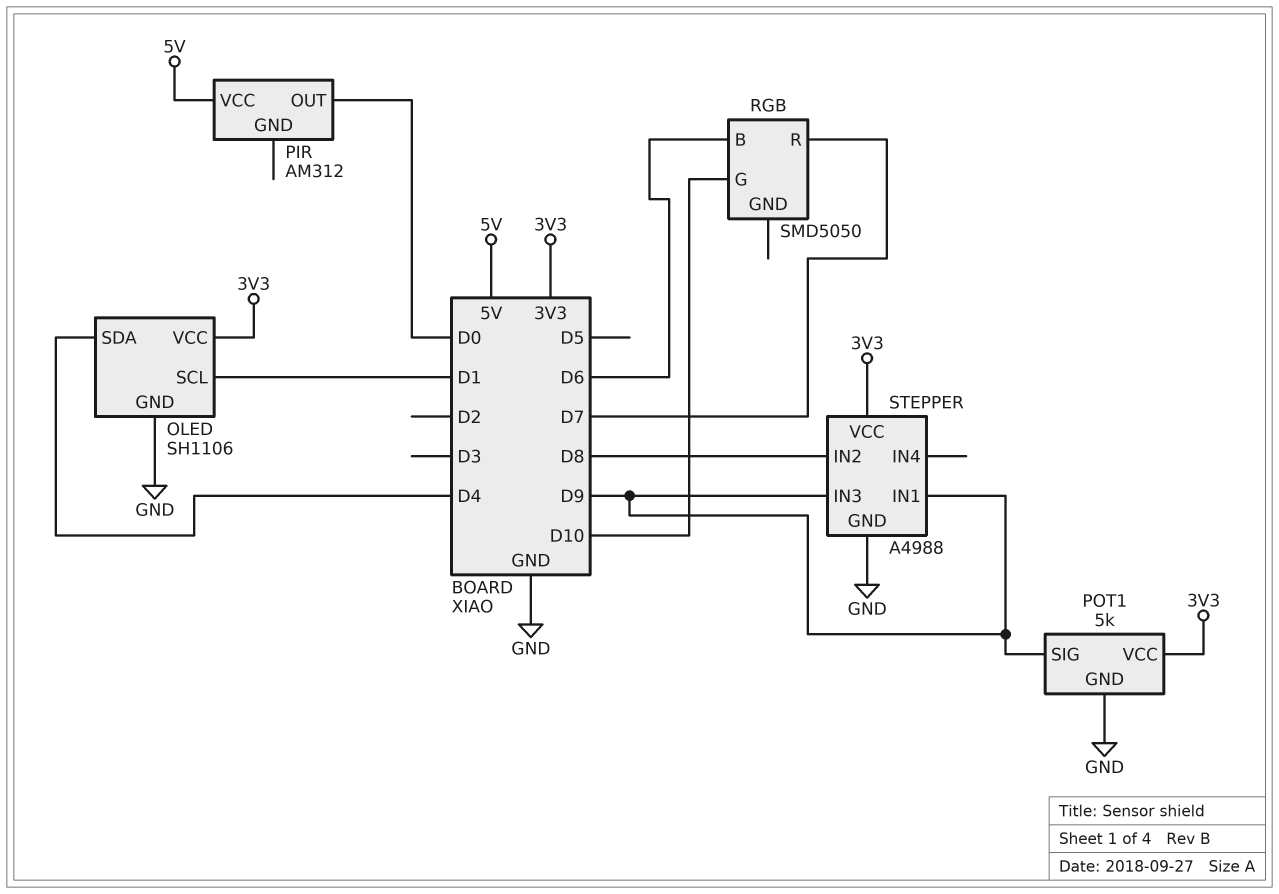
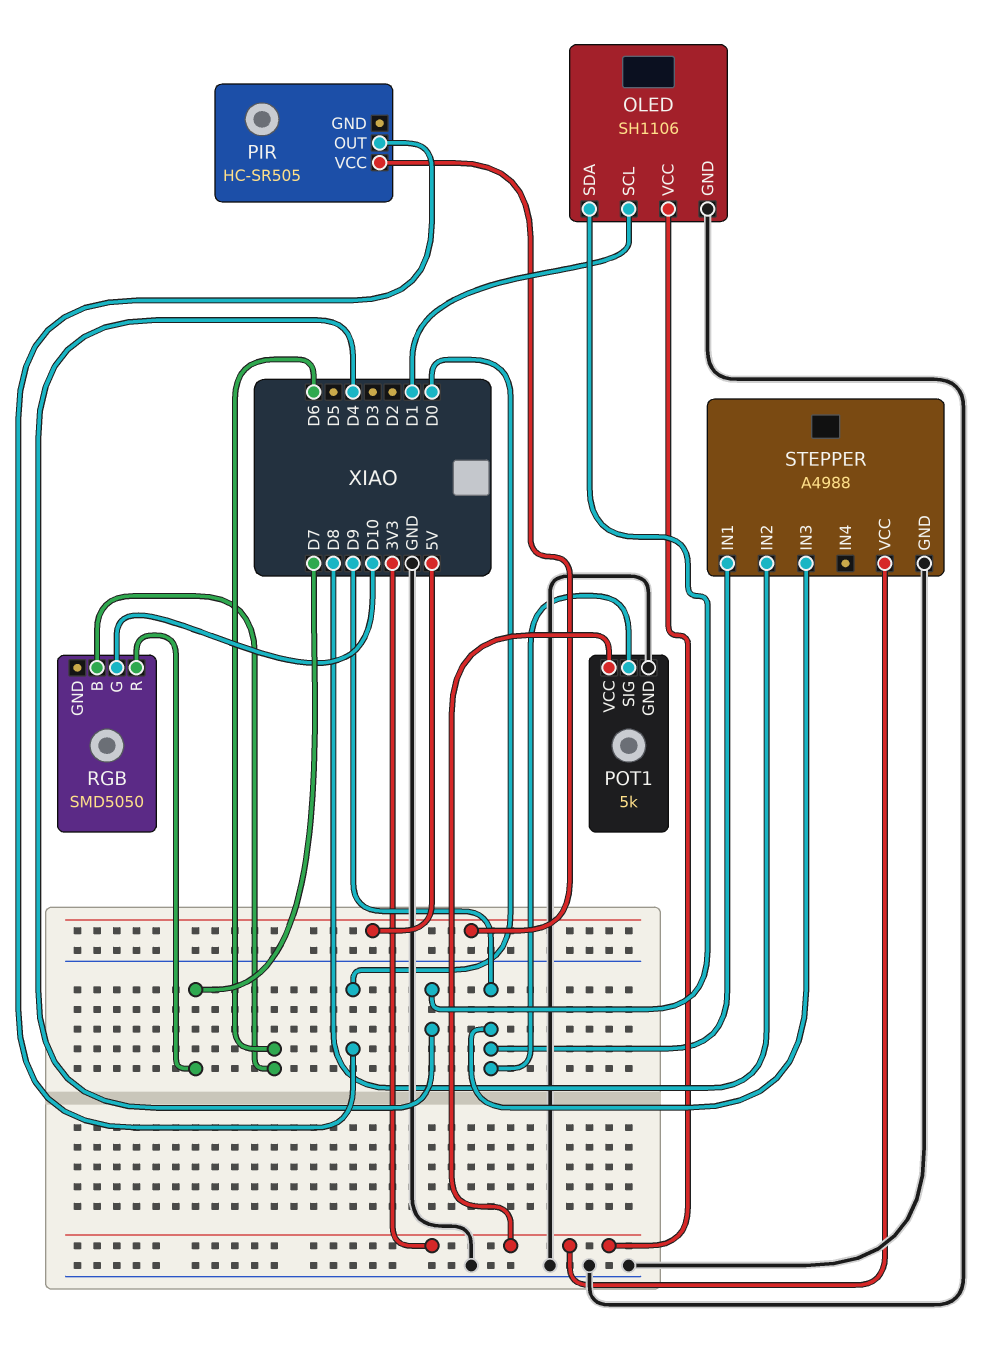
PIR: AM312 -> HC-SR505

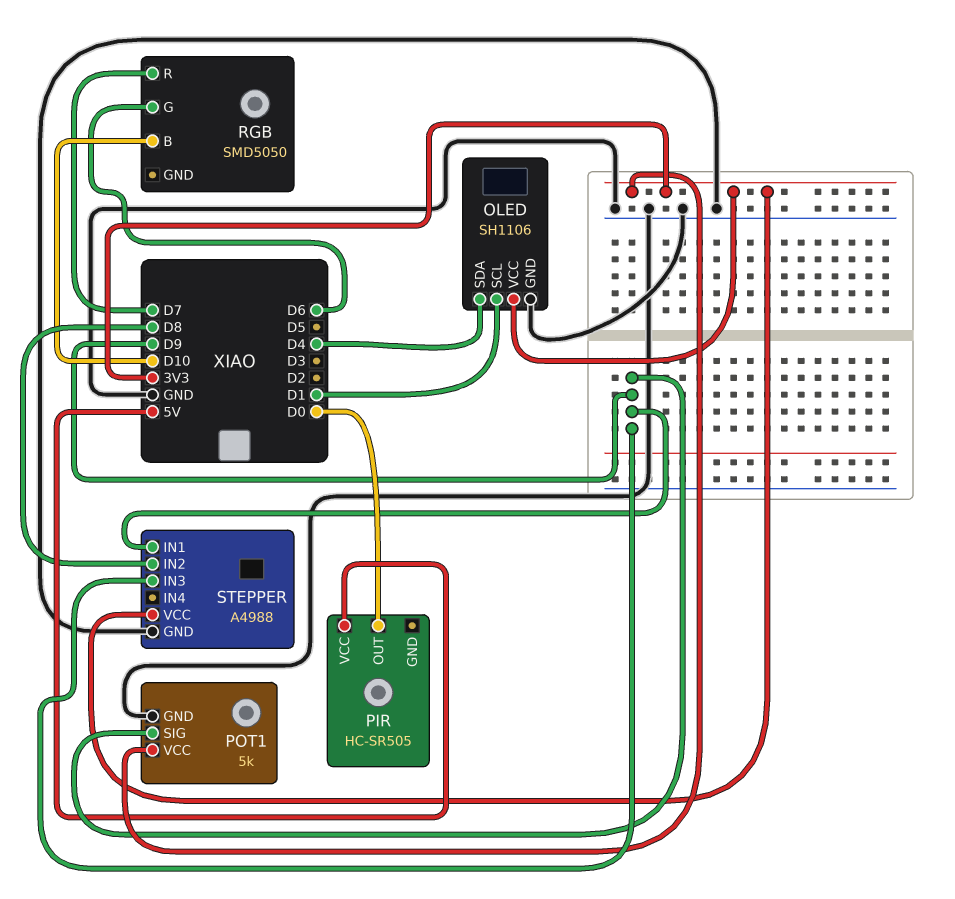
RGB pin B: D6 -> D10
RGB pin G: D10 -> D6

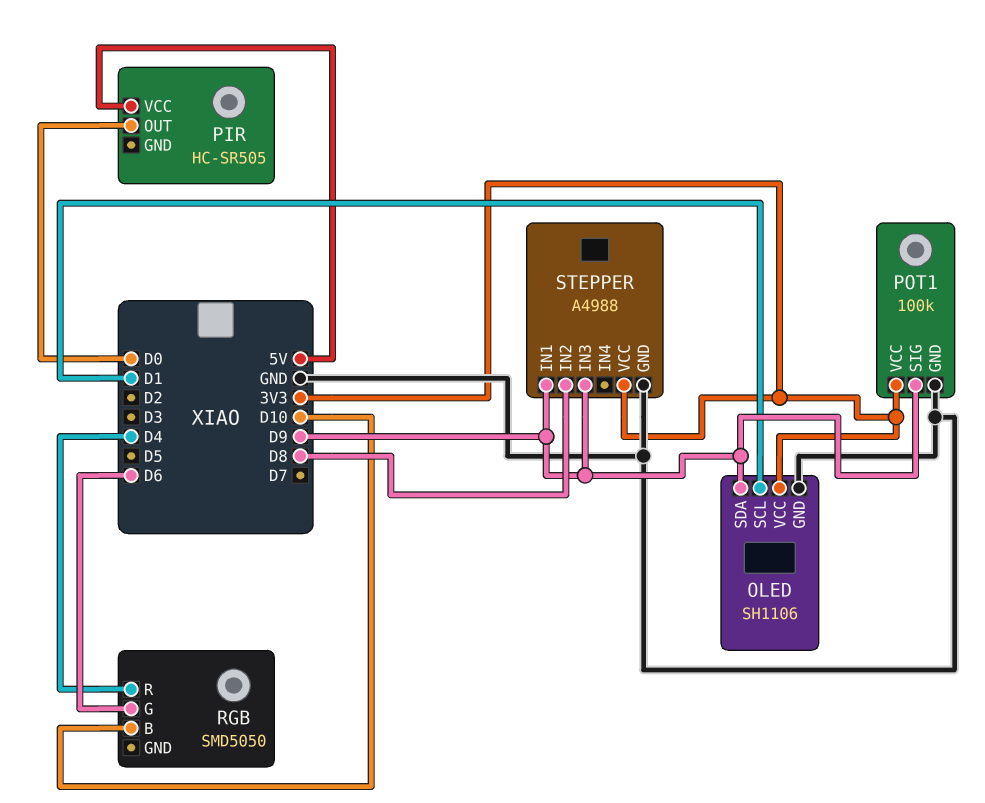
OLED pin SDA: D4 -> D9
POT1: 5k -> 100k
RGB pin R: D7 -> D4

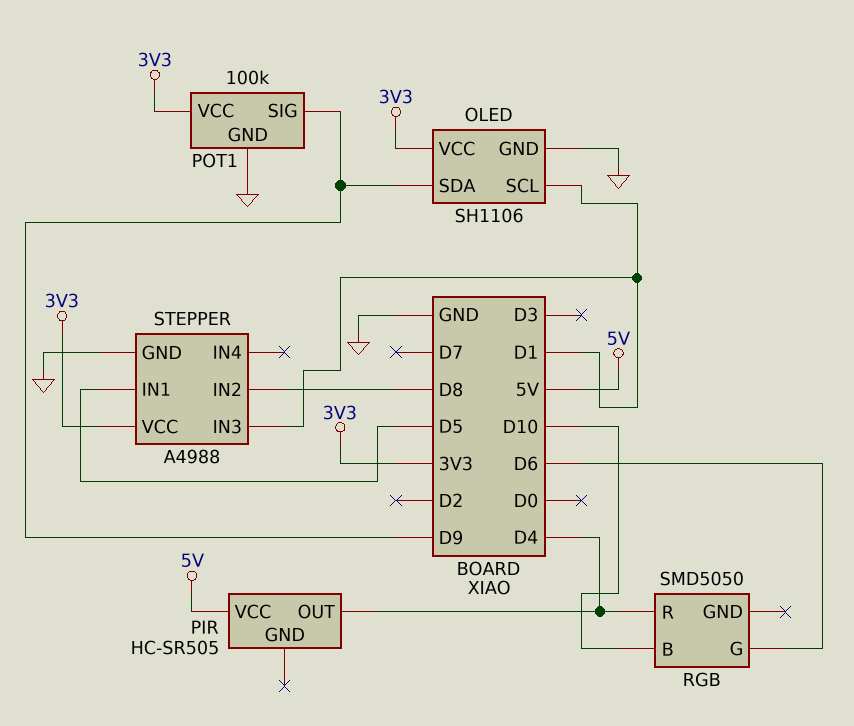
PIR pin OUT: D0 -> D4
STEPPER pin IN1: D9 -> D5
STEPPER pin IN3: D9 -> D1

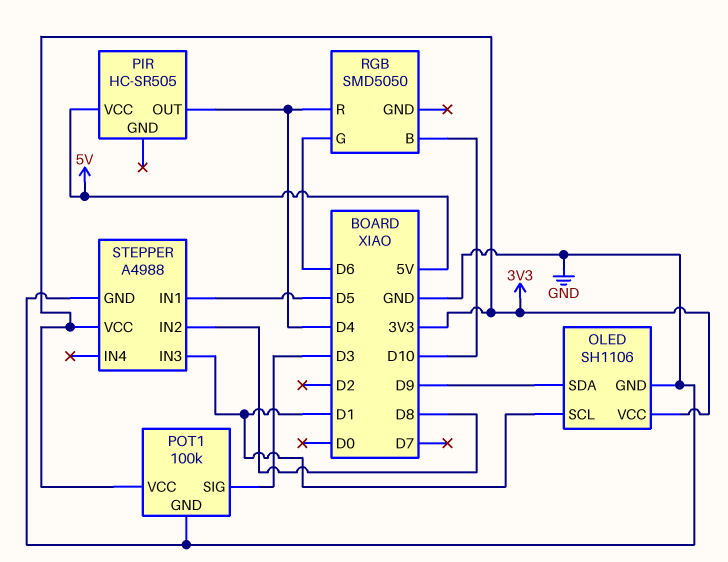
POT1 pin SIG: D9 -> D3

